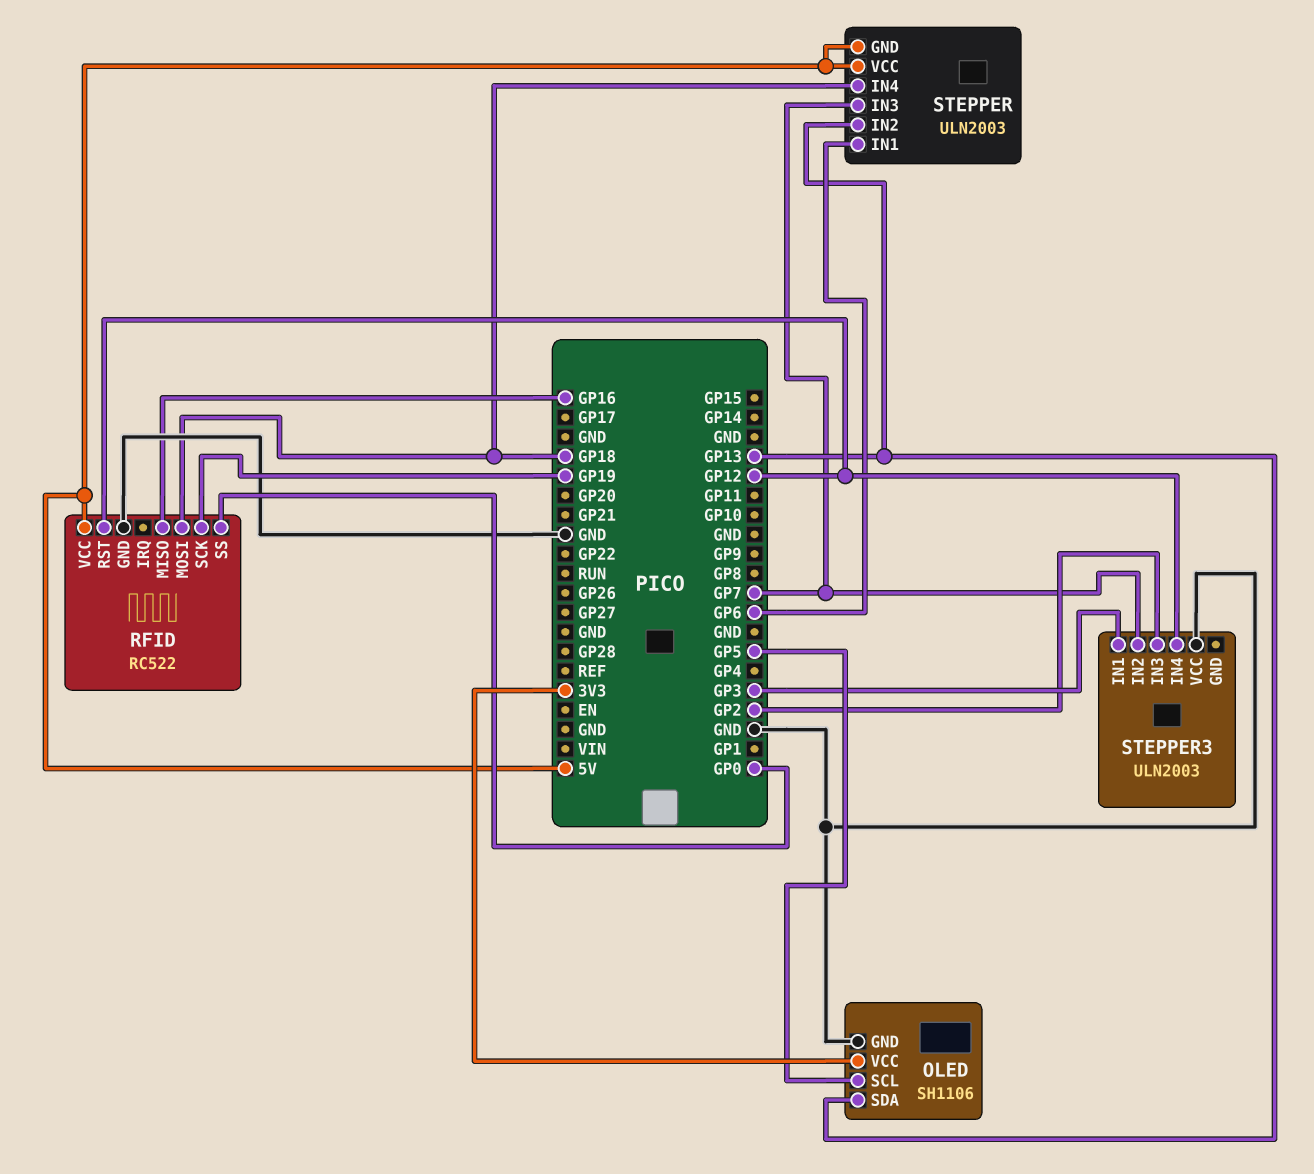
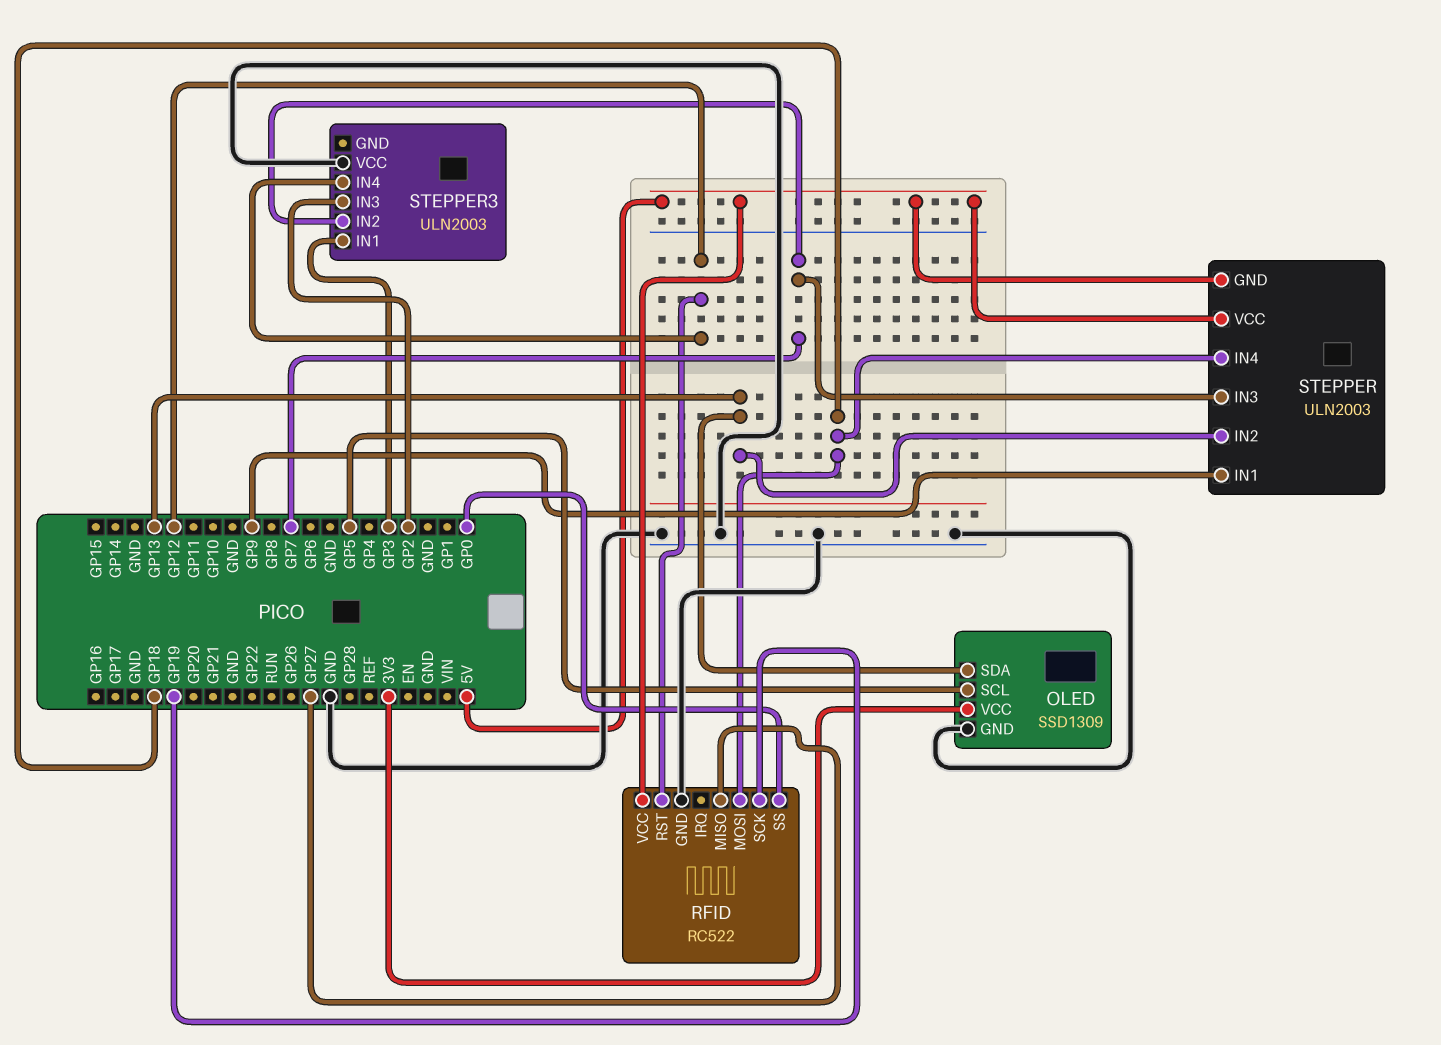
OLED: SH1106 -> SSD1309
RFID pin MISO: GP16 -> GP27
STEPPER pin IN1: GP6 -> GP9

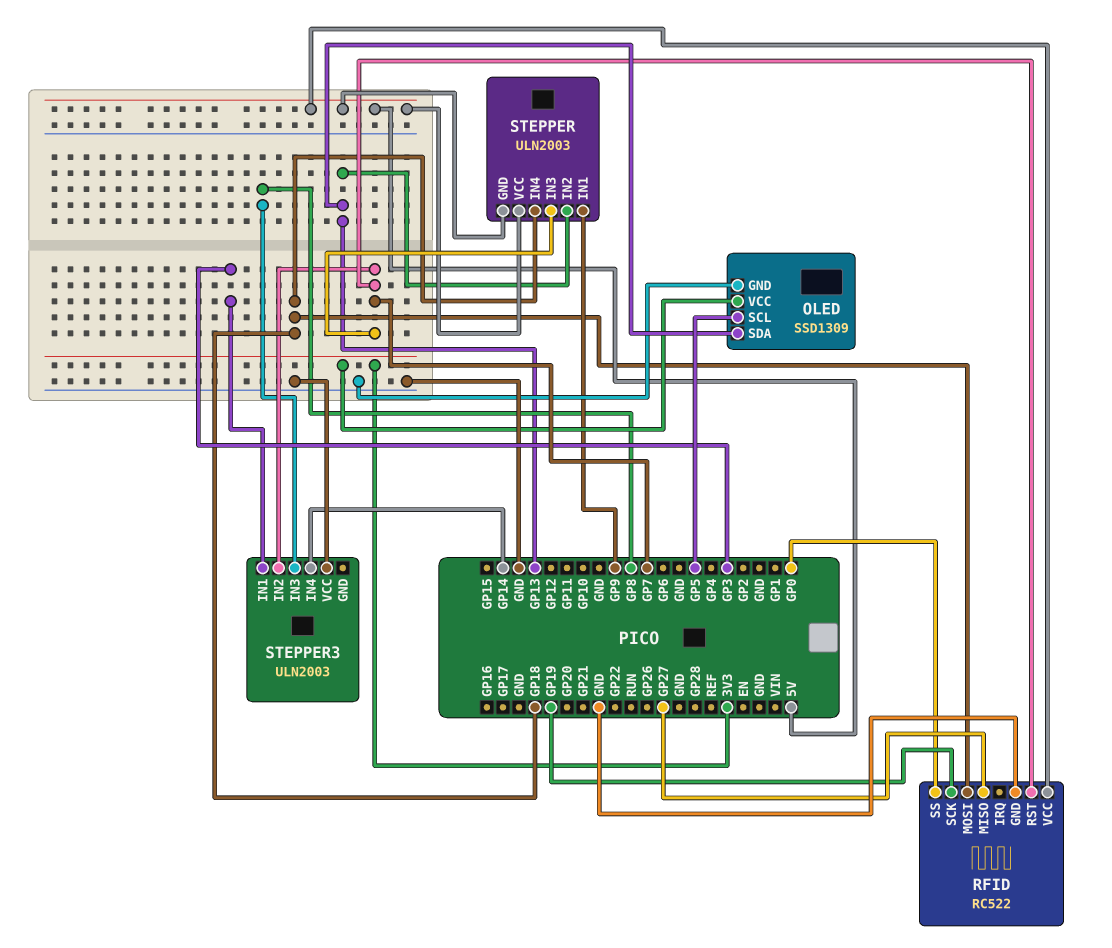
RFID pin RST: GP12 -> GP7
STEPPER3 pin IN3: GP2 -> GP8
STEPPER3 pin IN4: GP12 -> GP14

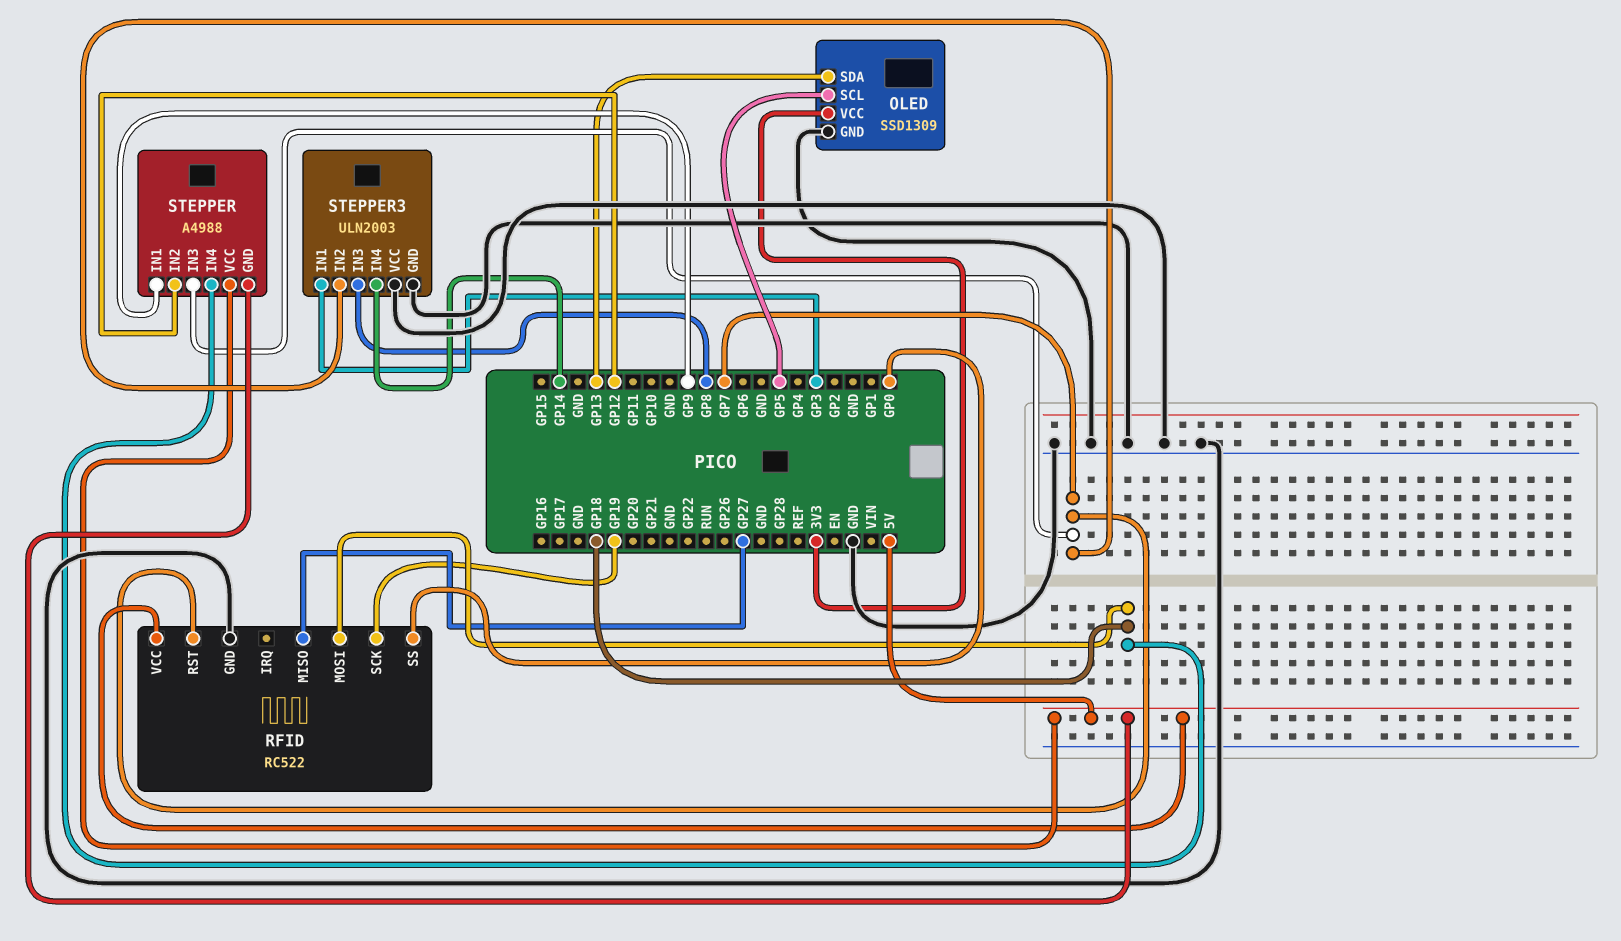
STEPPER: ULN2003 -> A4988
STEPPER pin IN2: GP13 -> GP12
STEPPER3 pin GND: none -> GND

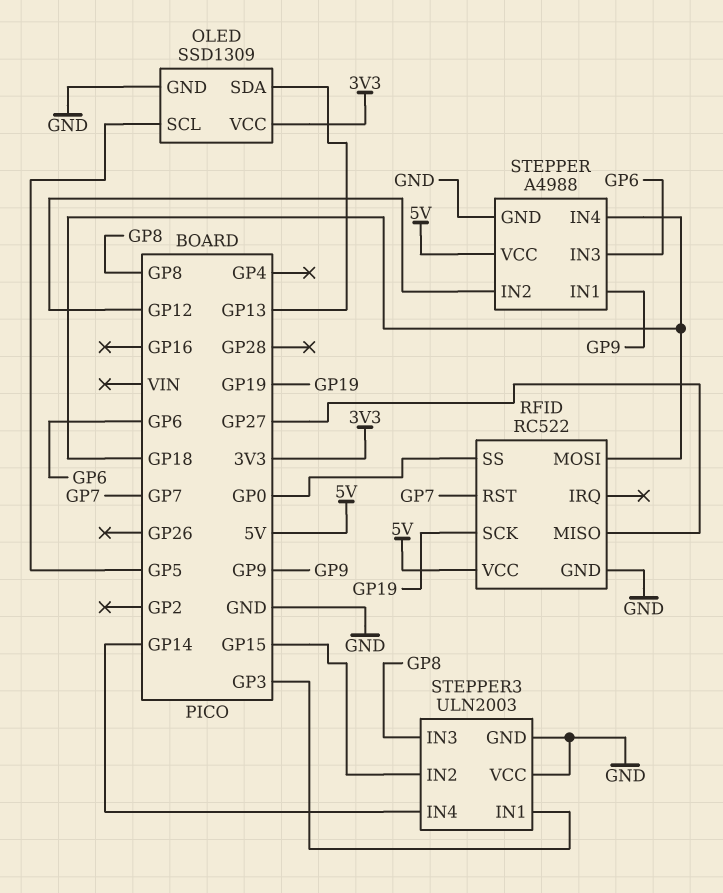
STEPPER pin GND: 5V -> GND
STEPPER pin IN3: GP7 -> GP6
STEPPER3 pin IN2: GP7 -> GP15

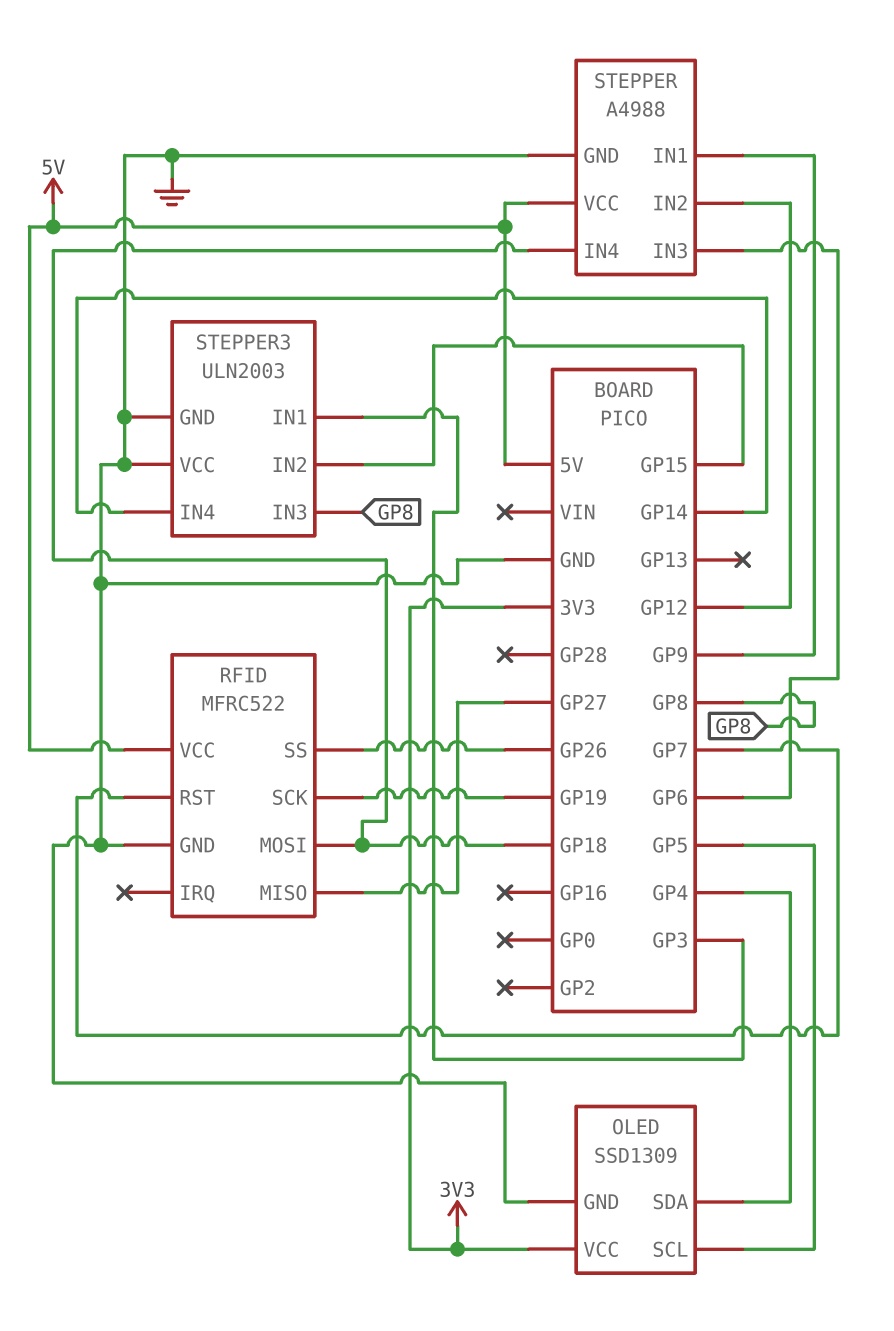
OLED pin SDA: GP13 -> GP4
RFID: RC522 -> MFRC522
RFID pin SS: GP0 -> GP26

